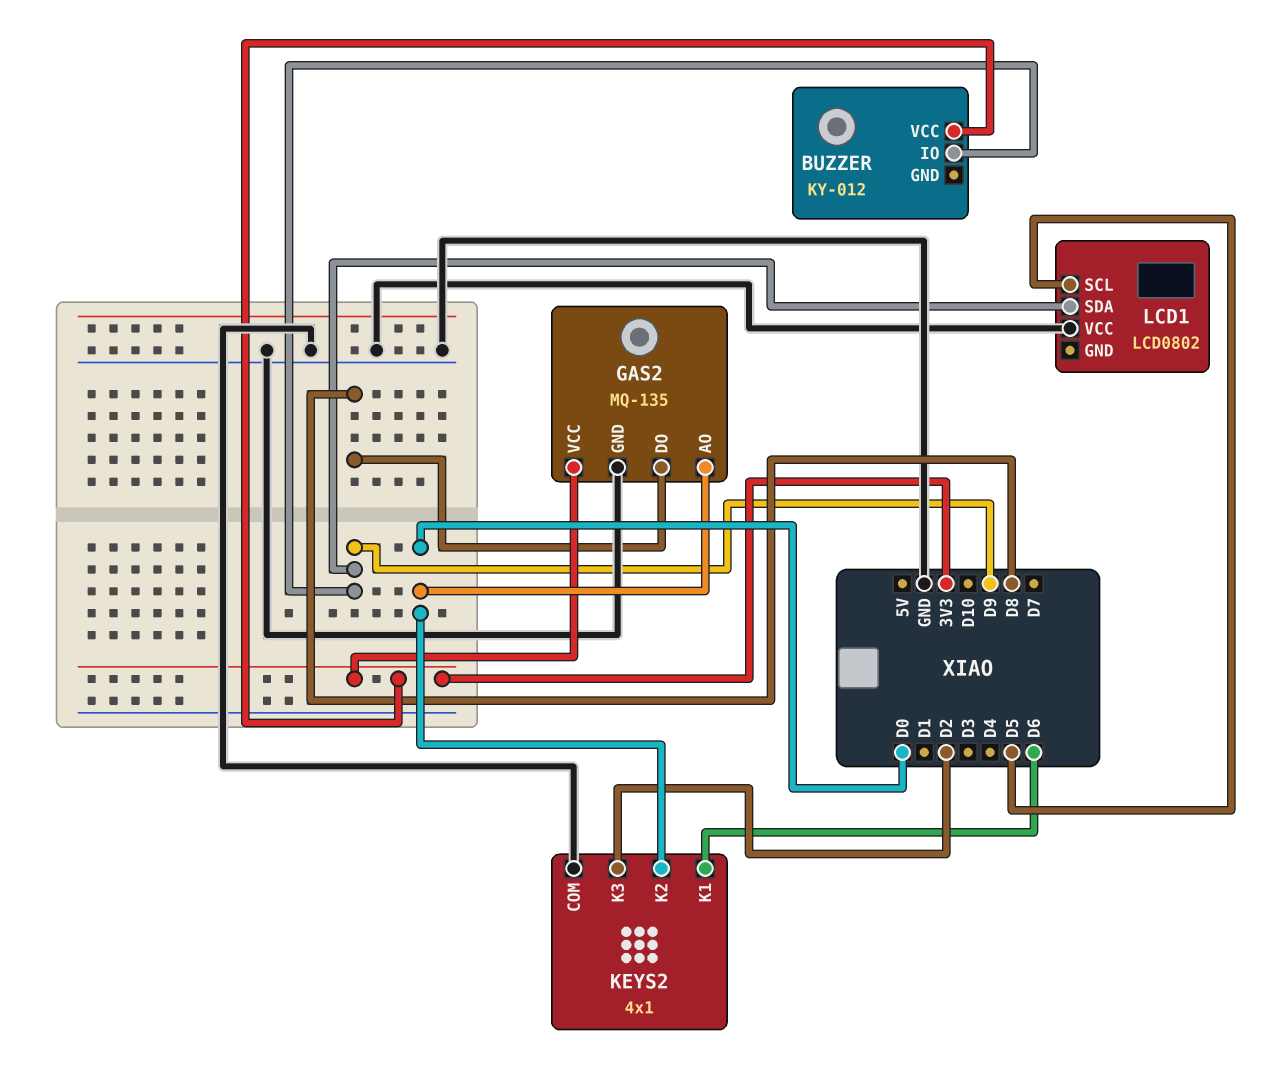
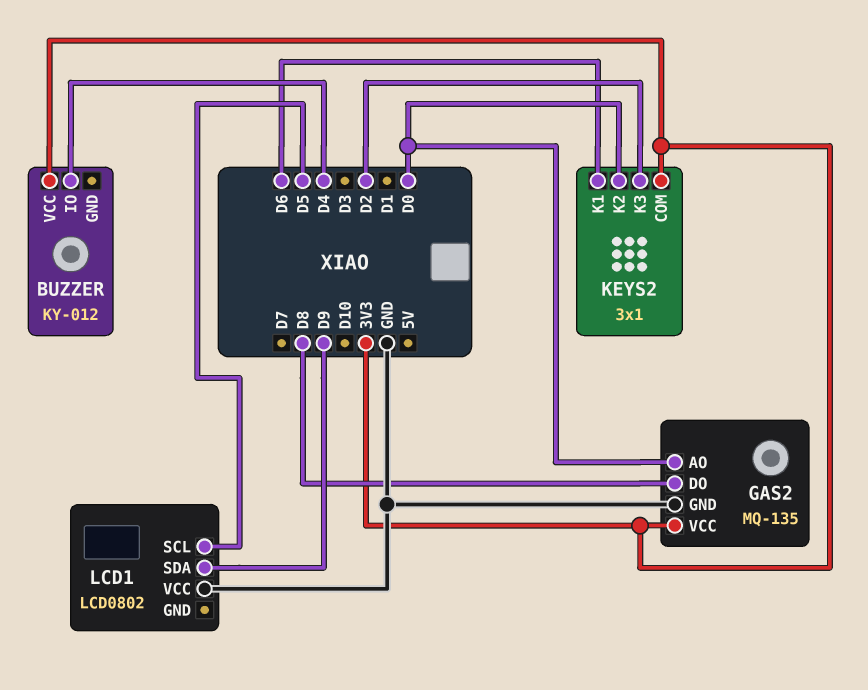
BUZZER pin IO: D9 -> D4
KEYS2: 4x1 -> 3x1
KEYS2 pin COM: GND -> 3V3

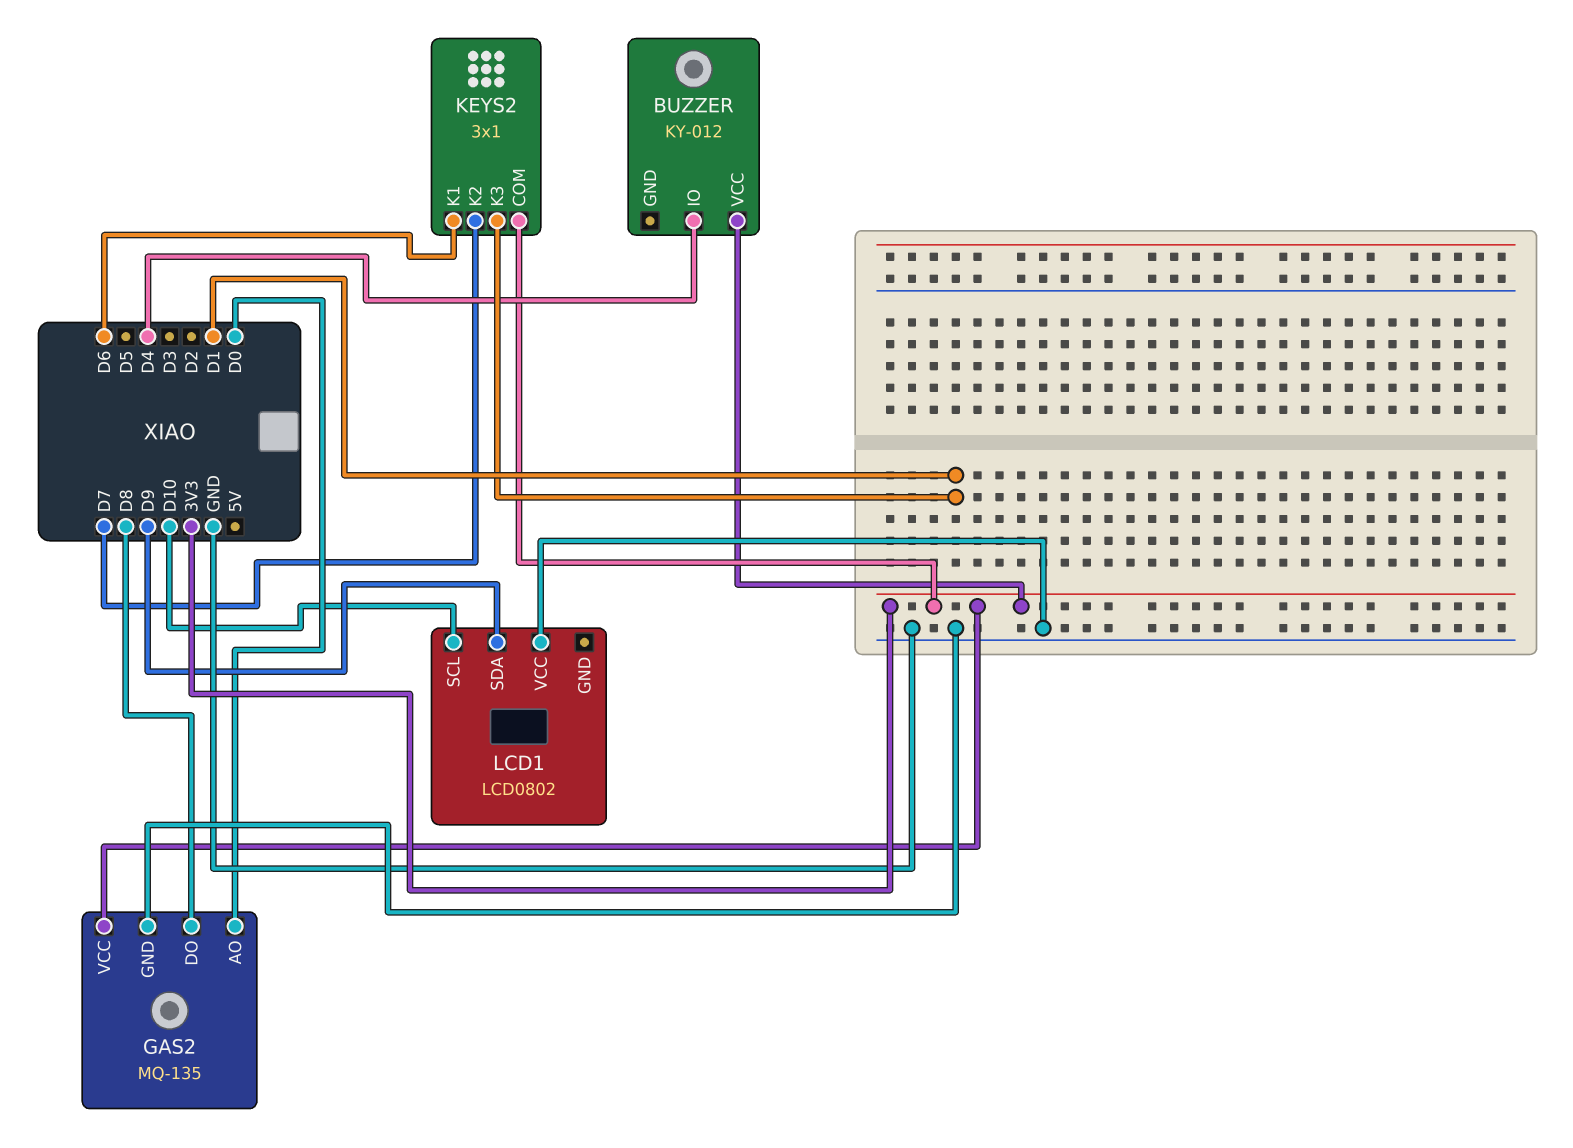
KEYS2 pin K2: D0 -> D7
KEYS2 pin K3: D2 -> D1
LCD1 pin SCL: D5 -> D10

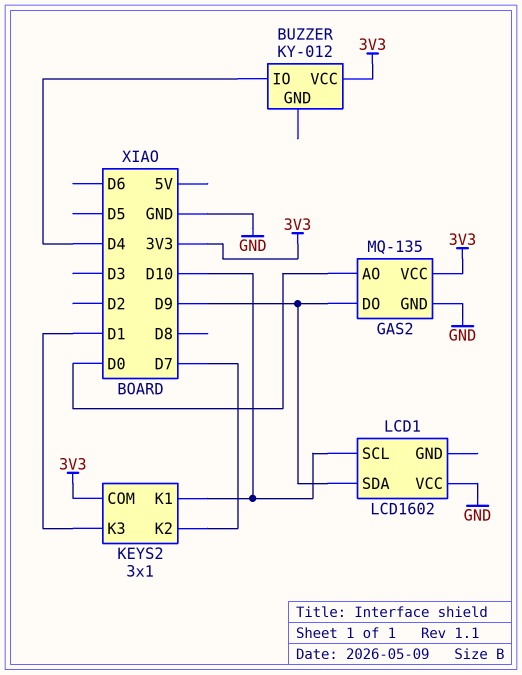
GAS2 pin DO: D8 -> D9
KEYS2 pin K1: D6 -> D10
LCD1: LCD0802 -> LCD1602

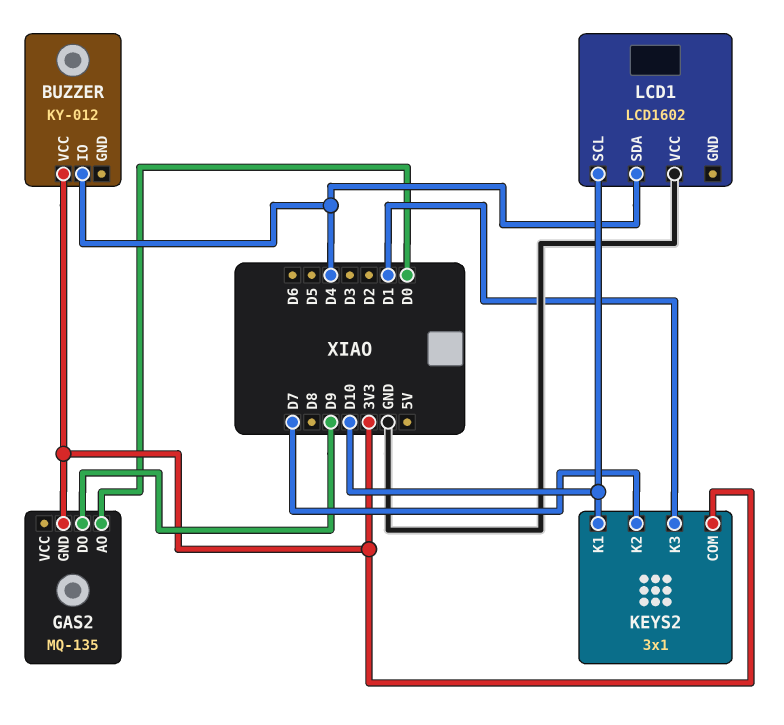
GAS2 pin GND: GND -> 3V3
GAS2 pin VCC: 3V3 -> none
LCD1 pin SDA: D9 -> D4

